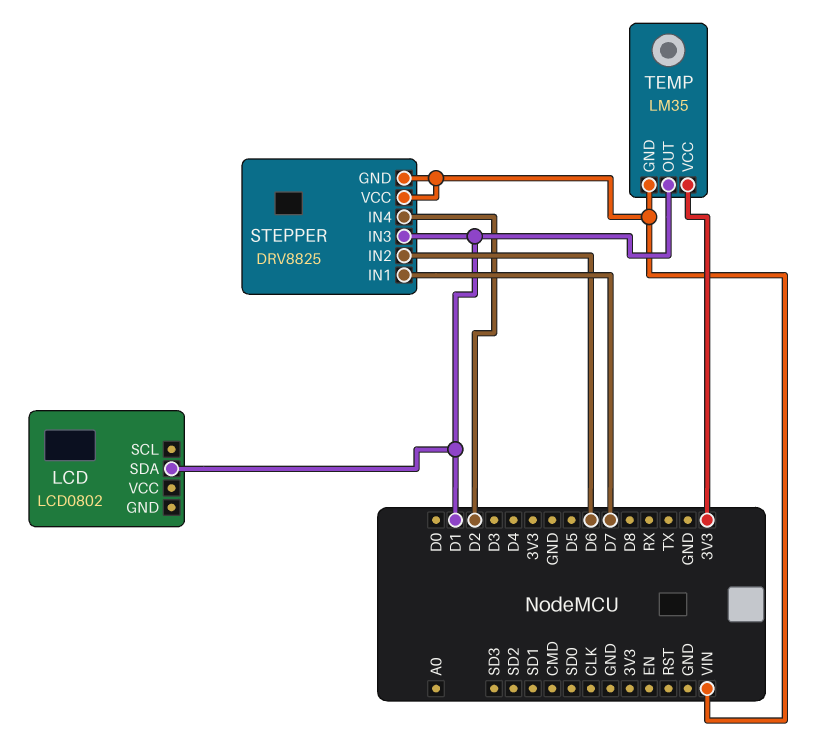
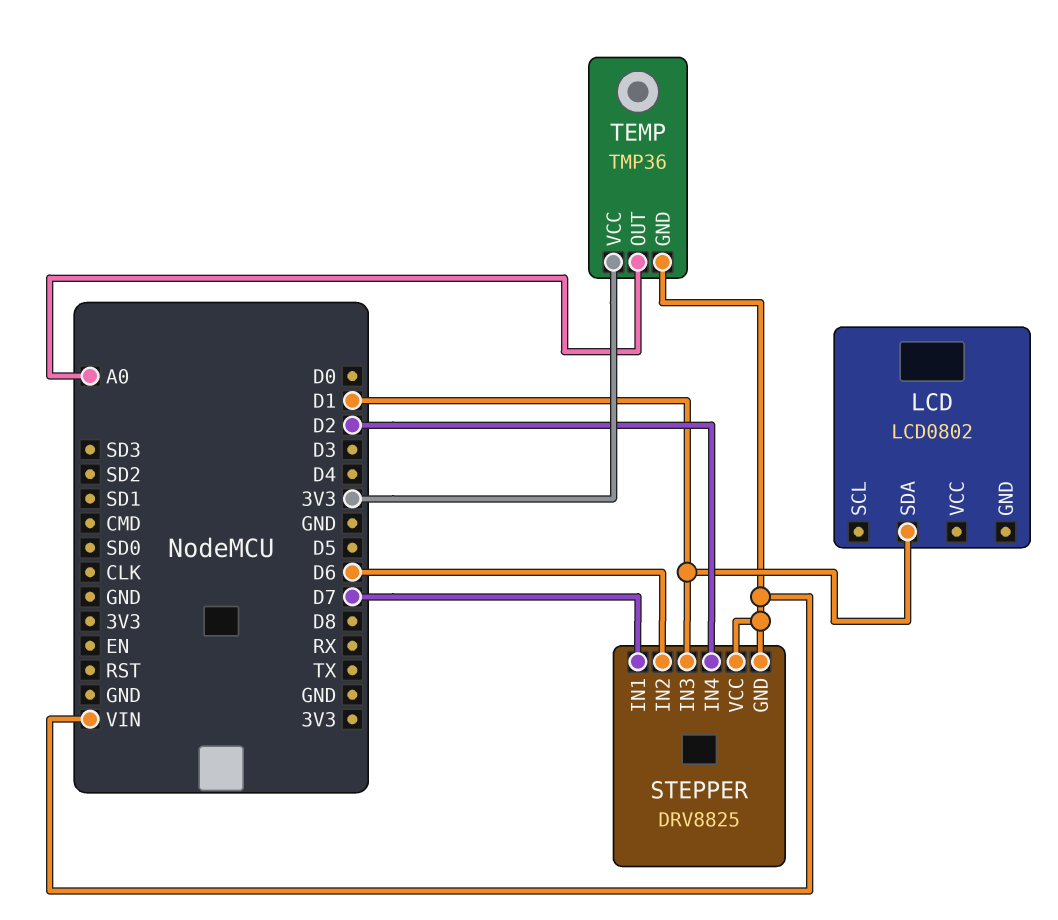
TEMP: LM35 -> TMP36
TEMP pin OUT: D1 -> A0

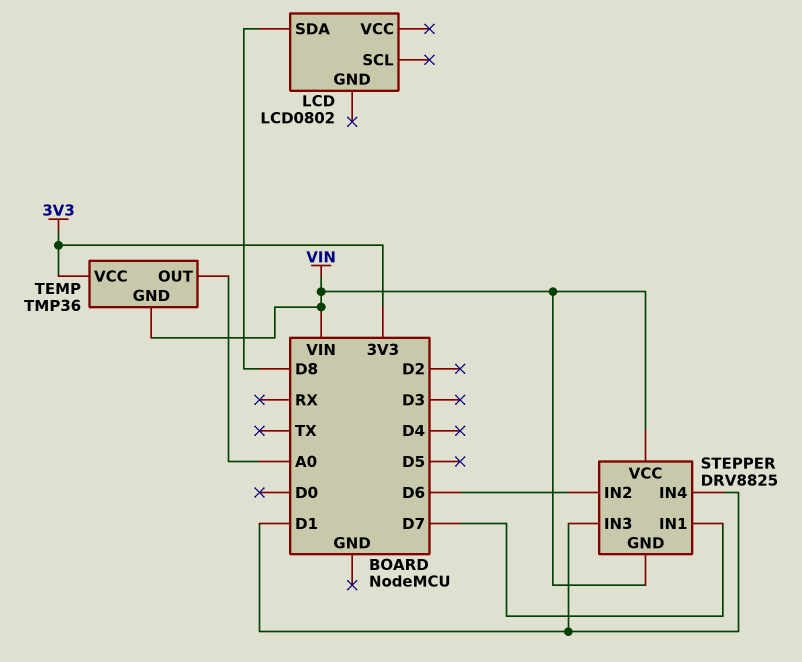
LCD pin SDA: D1 -> D8
STEPPER pin IN4: D2 -> D1

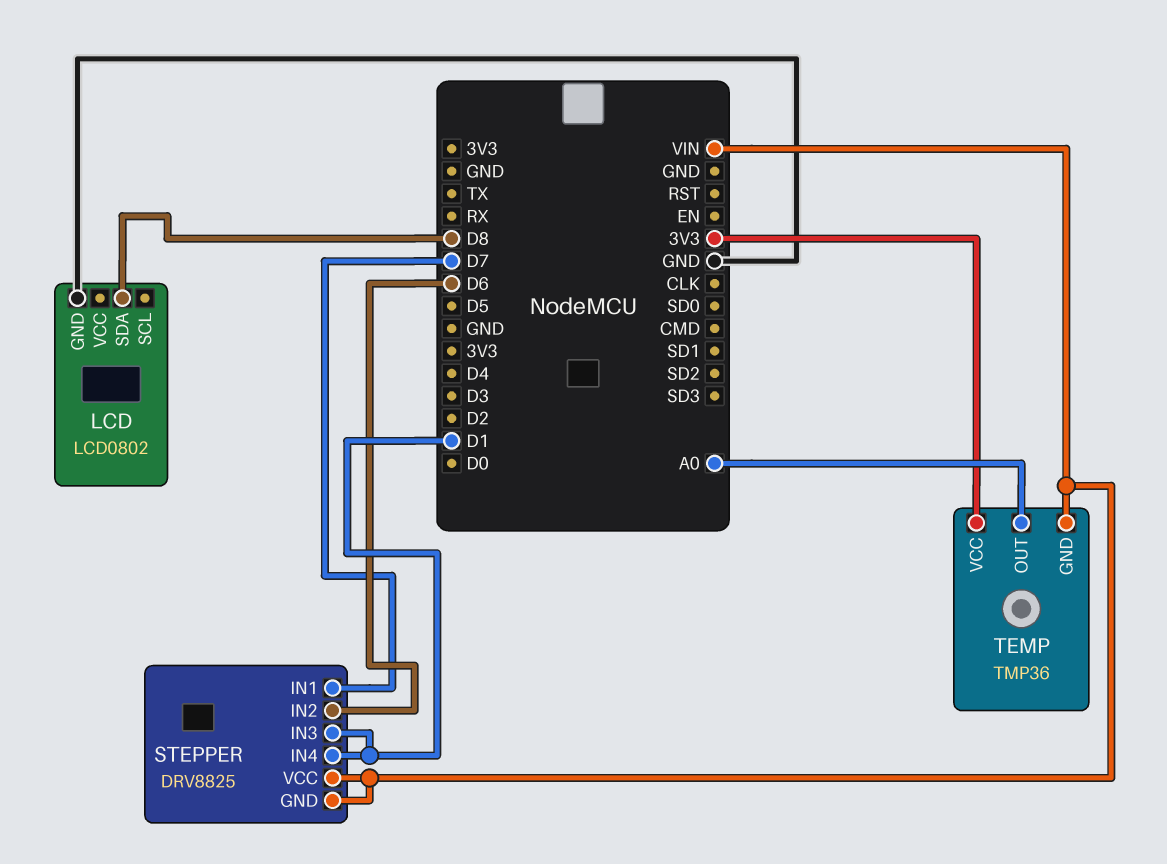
LCD pin GND: none -> GND

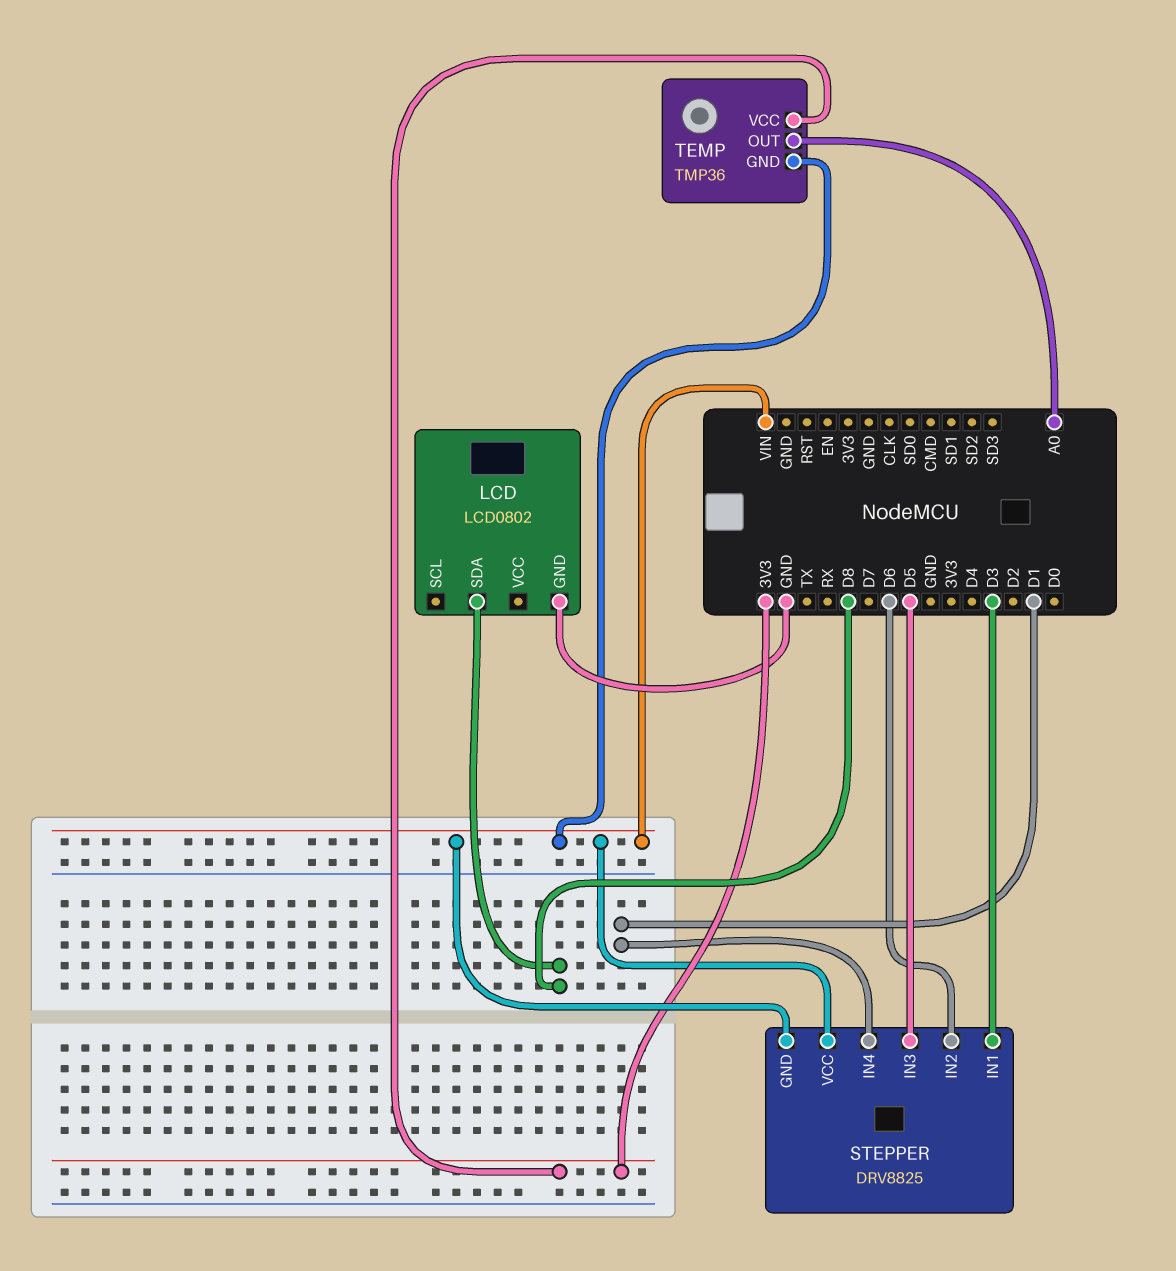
STEPPER pin IN1: D7 -> D3
STEPPER pin IN3: D1 -> D5

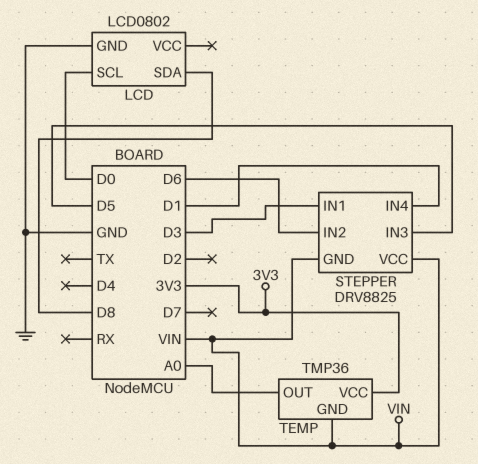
LCD pin SCL: none -> D0

